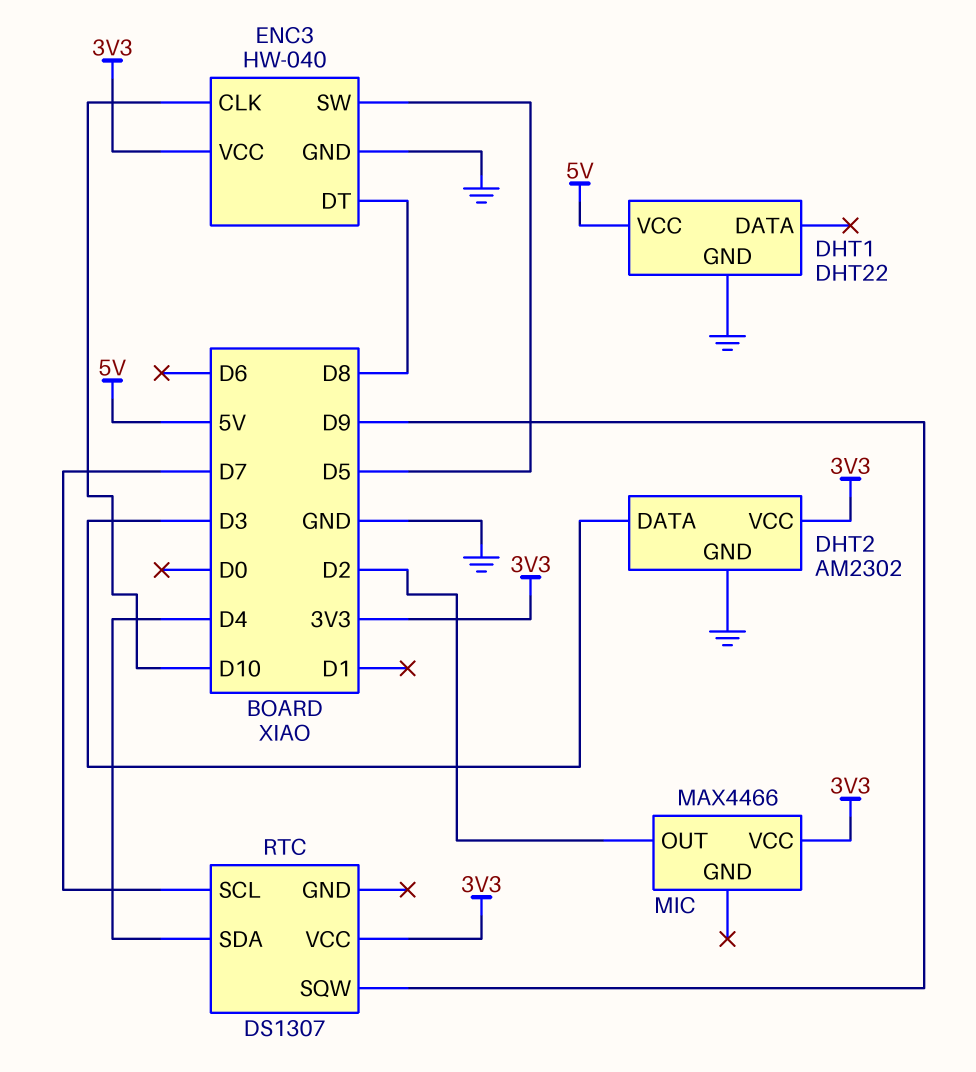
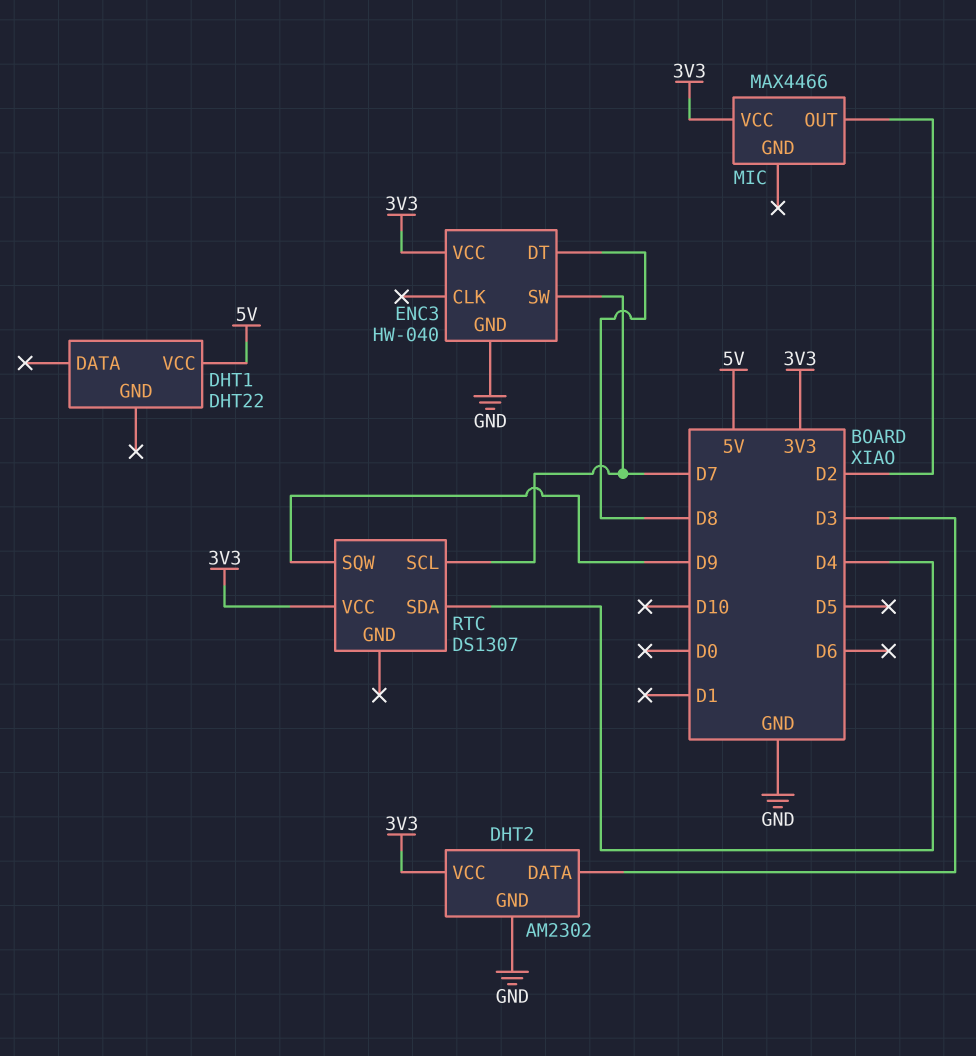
DHT1 pin GND: GND -> none
ENC3 pin CLK: D10 -> none
ENC3 pin SW: D5 -> D7

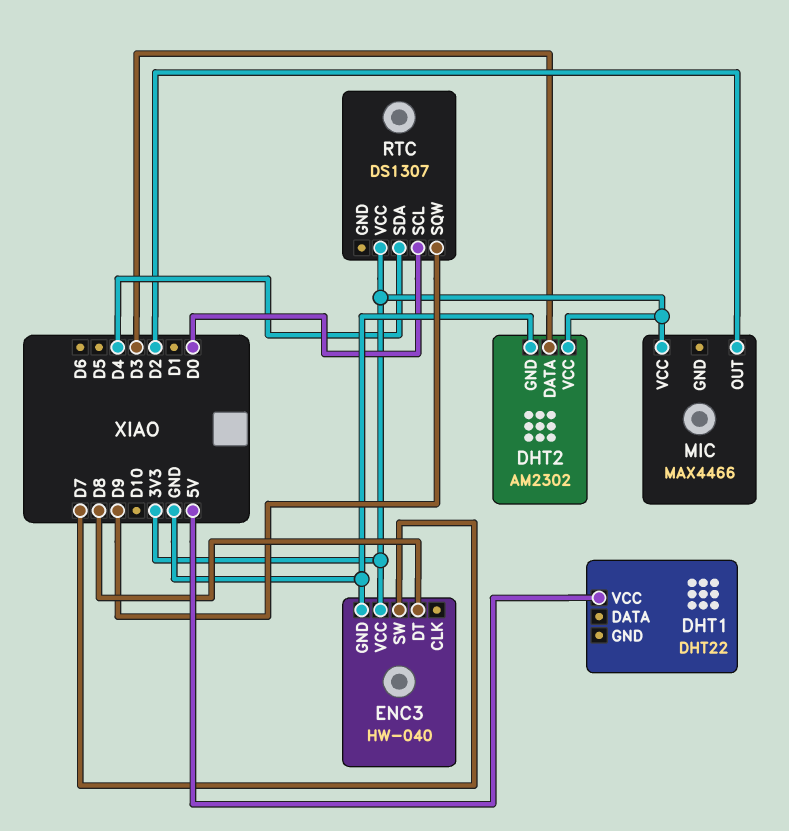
RTC pin SCL: D7 -> D0

